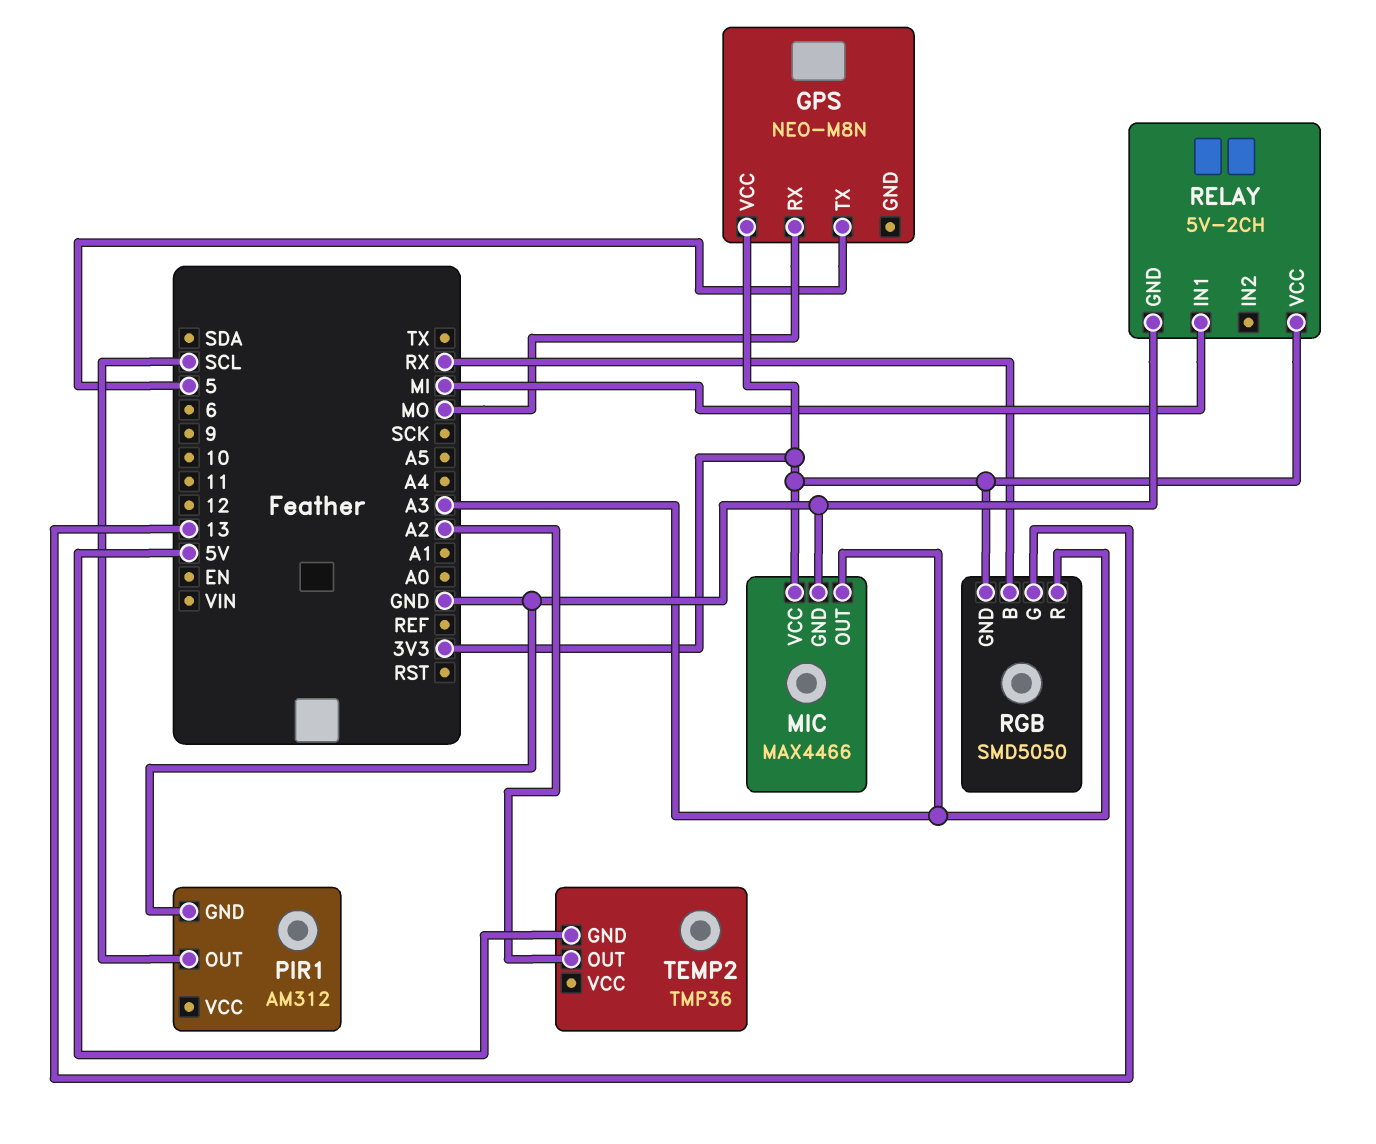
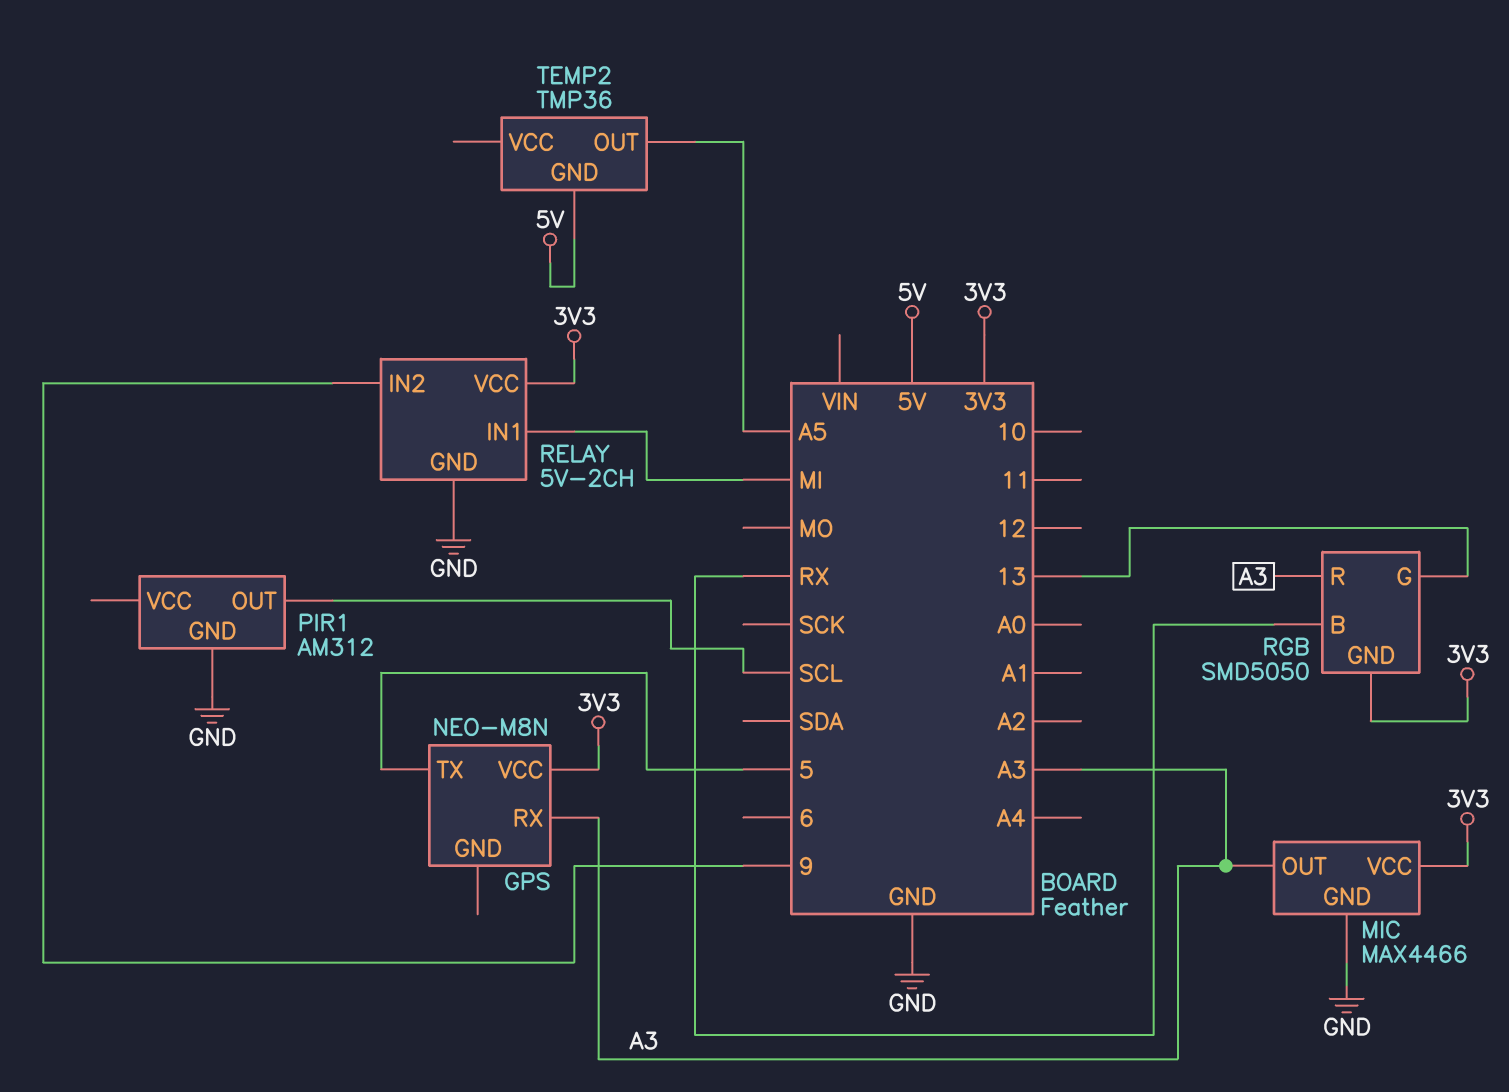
GPS pin RX: MO -> A3
RELAY pin IN2: none -> 9
TEMP2 pin OUT: A2 -> A5

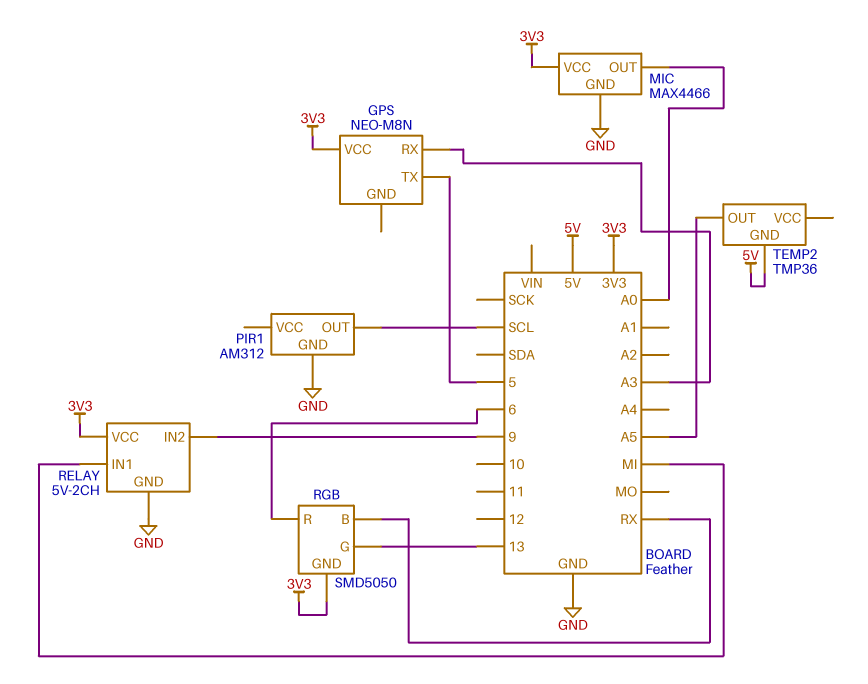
MIC pin OUT: A3 -> A0
RGB pin R: A3 -> 6

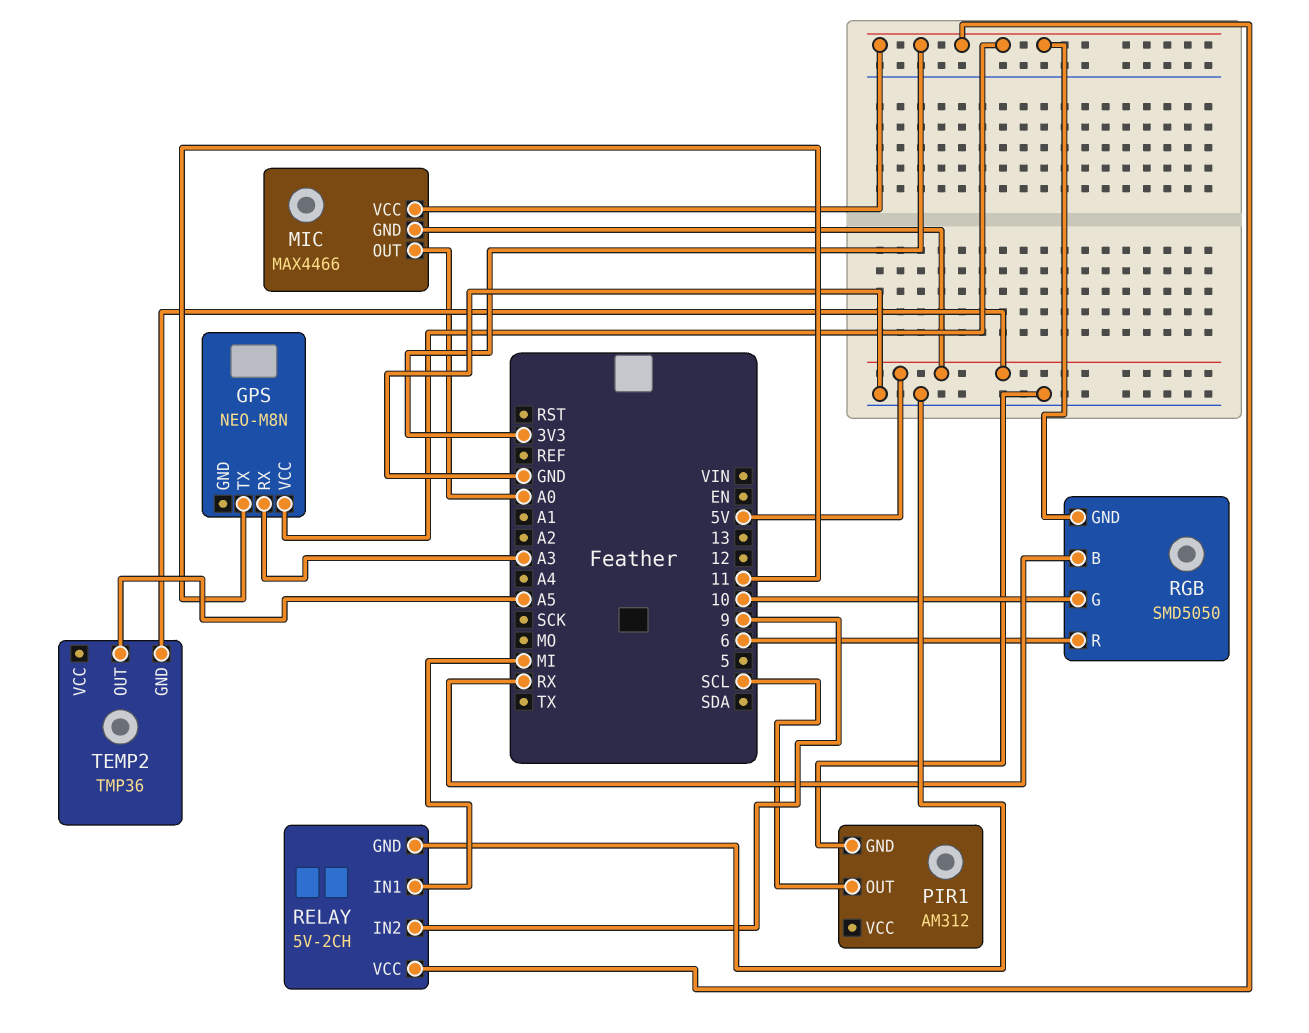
GPS pin TX: 5 -> 11
MIC pin GND: GND -> 5V
RGB pin G: 13 -> 10

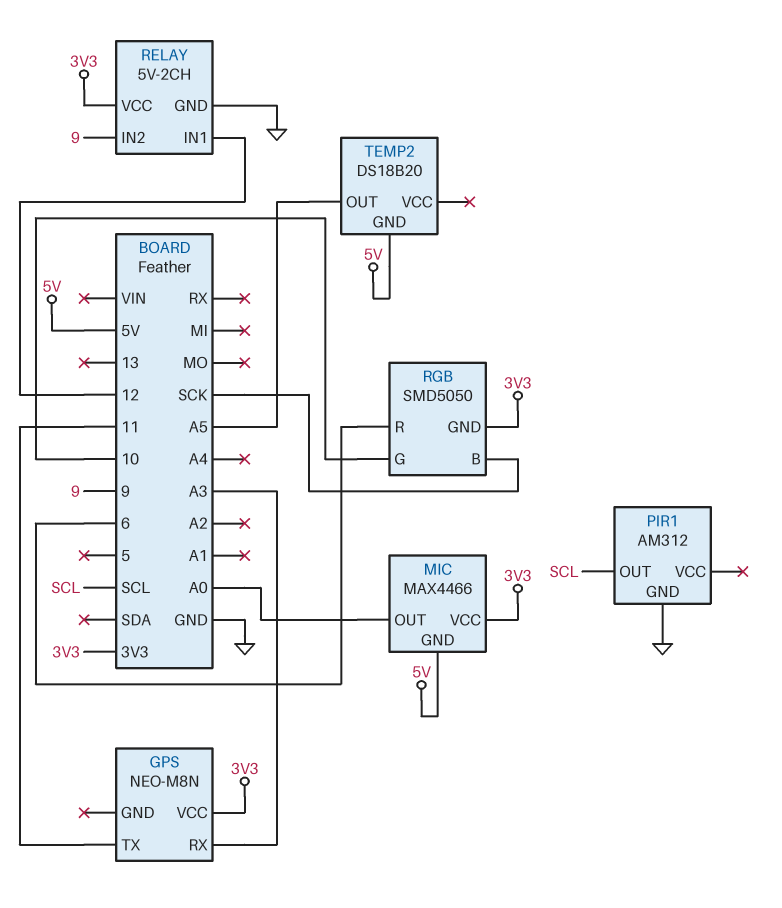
RELAY pin IN1: MI -> 12
RGB pin B: RX -> SCK
TEMP2: TMP36 -> DS18B20

